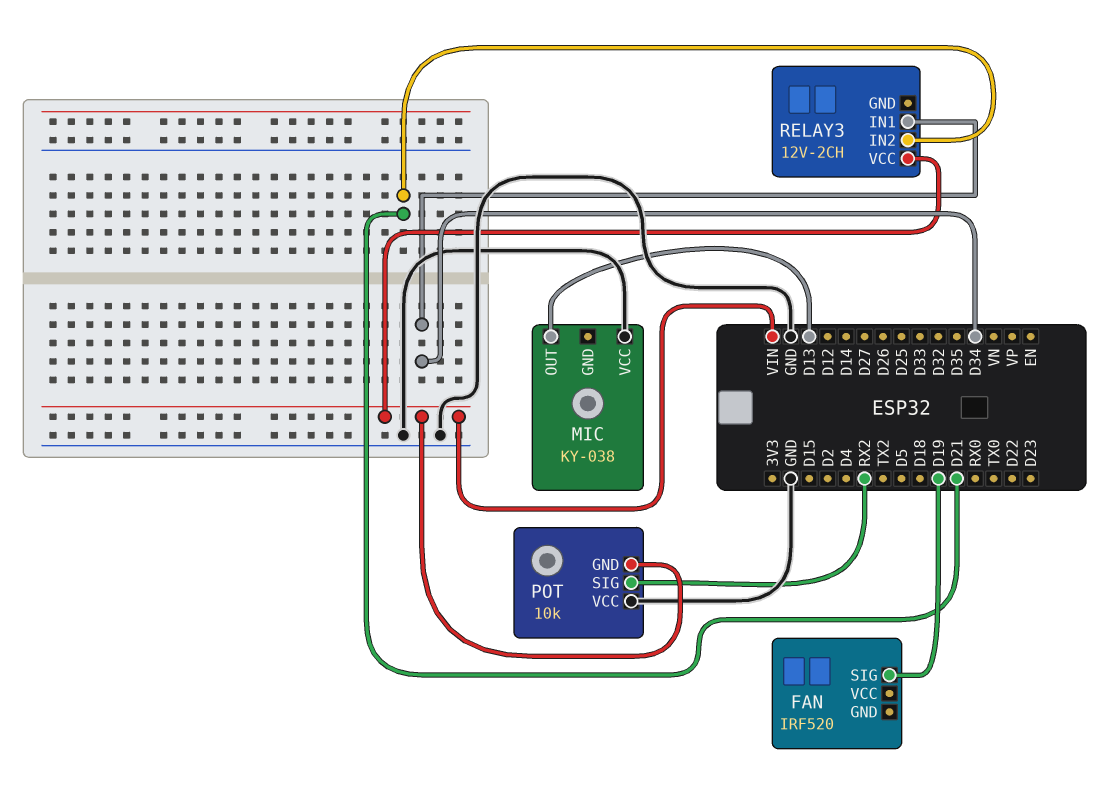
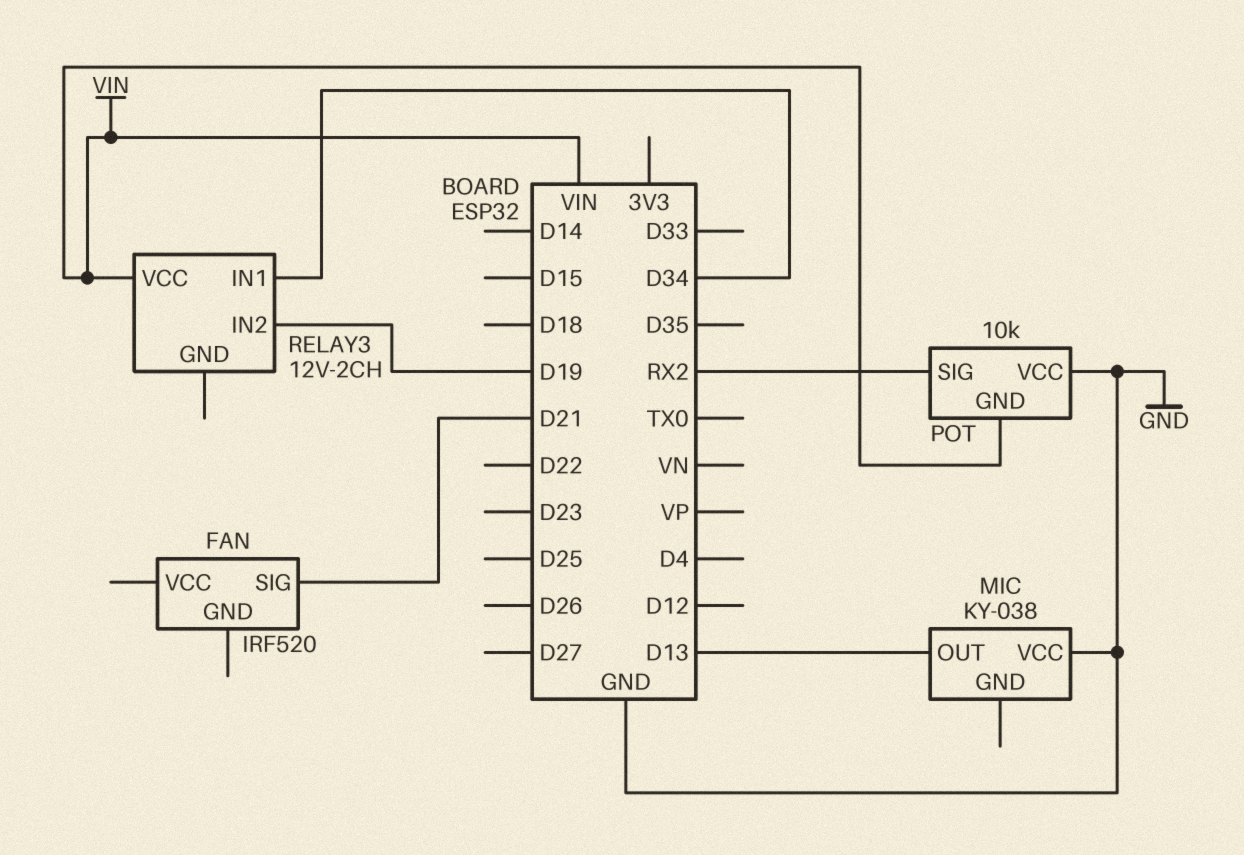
FAN pin SIG: D19 -> D21
RELAY3 pin IN2: D21 -> D19

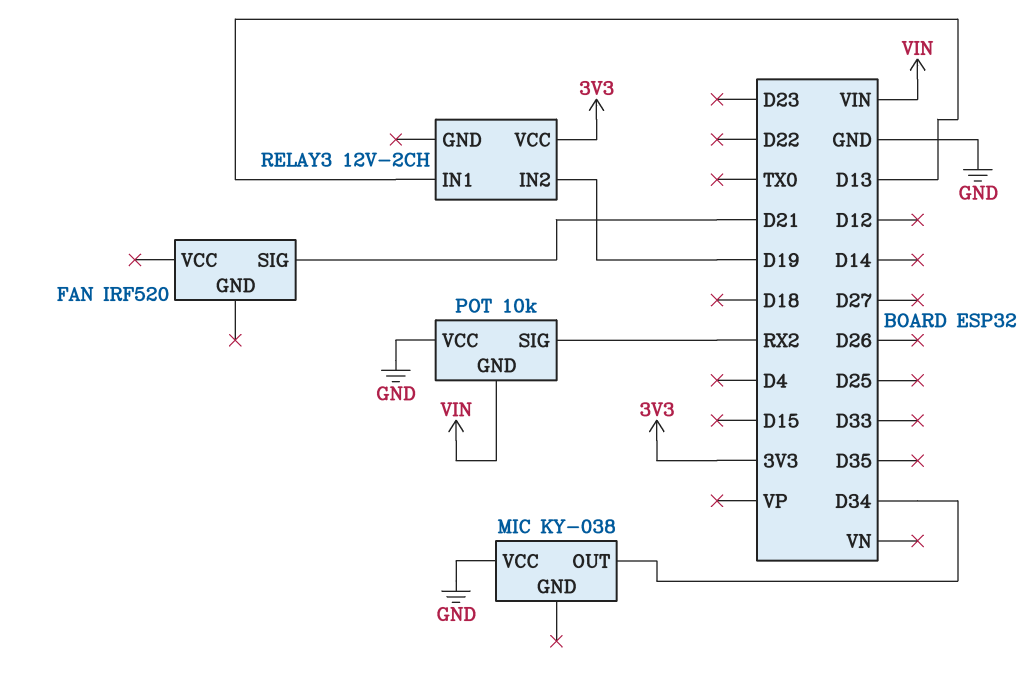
MIC pin OUT: D13 -> D34
RELAY3 pin IN1: D34 -> D13
RELAY3 pin VCC: VIN -> 3V3

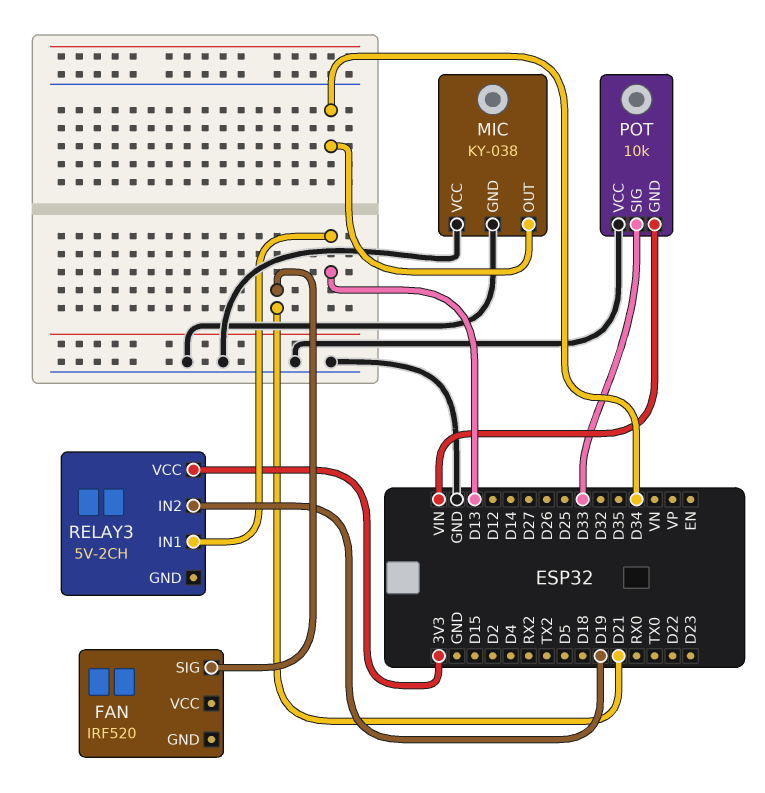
MIC pin GND: none -> GND
POT pin SIG: RX2 -> D33
RELAY3: 12V-2CH -> 5V-2CH

